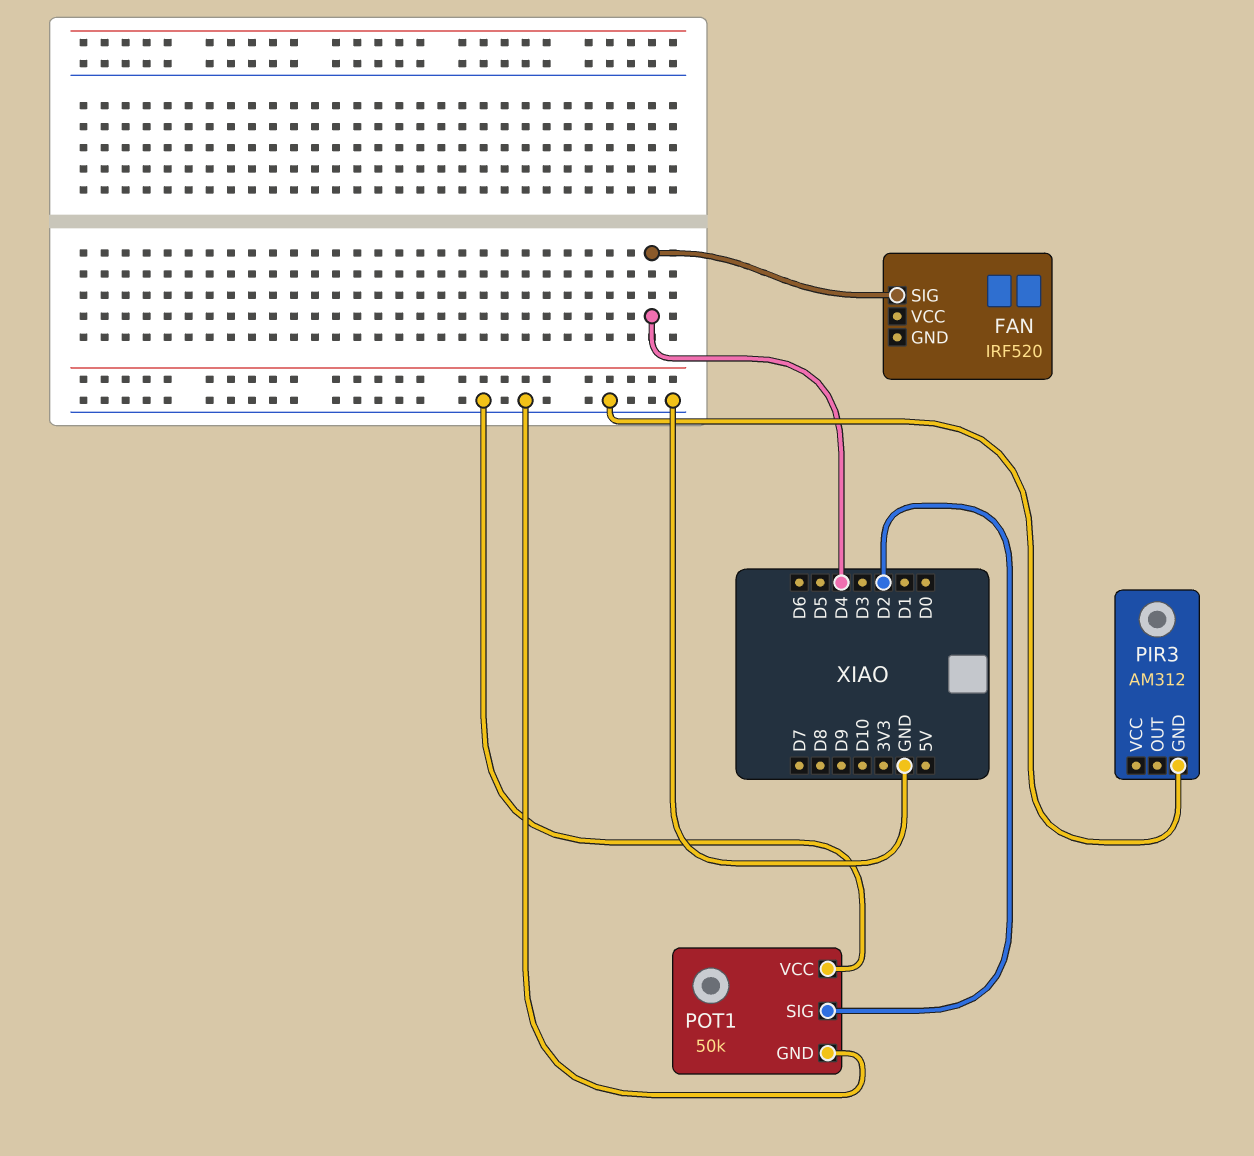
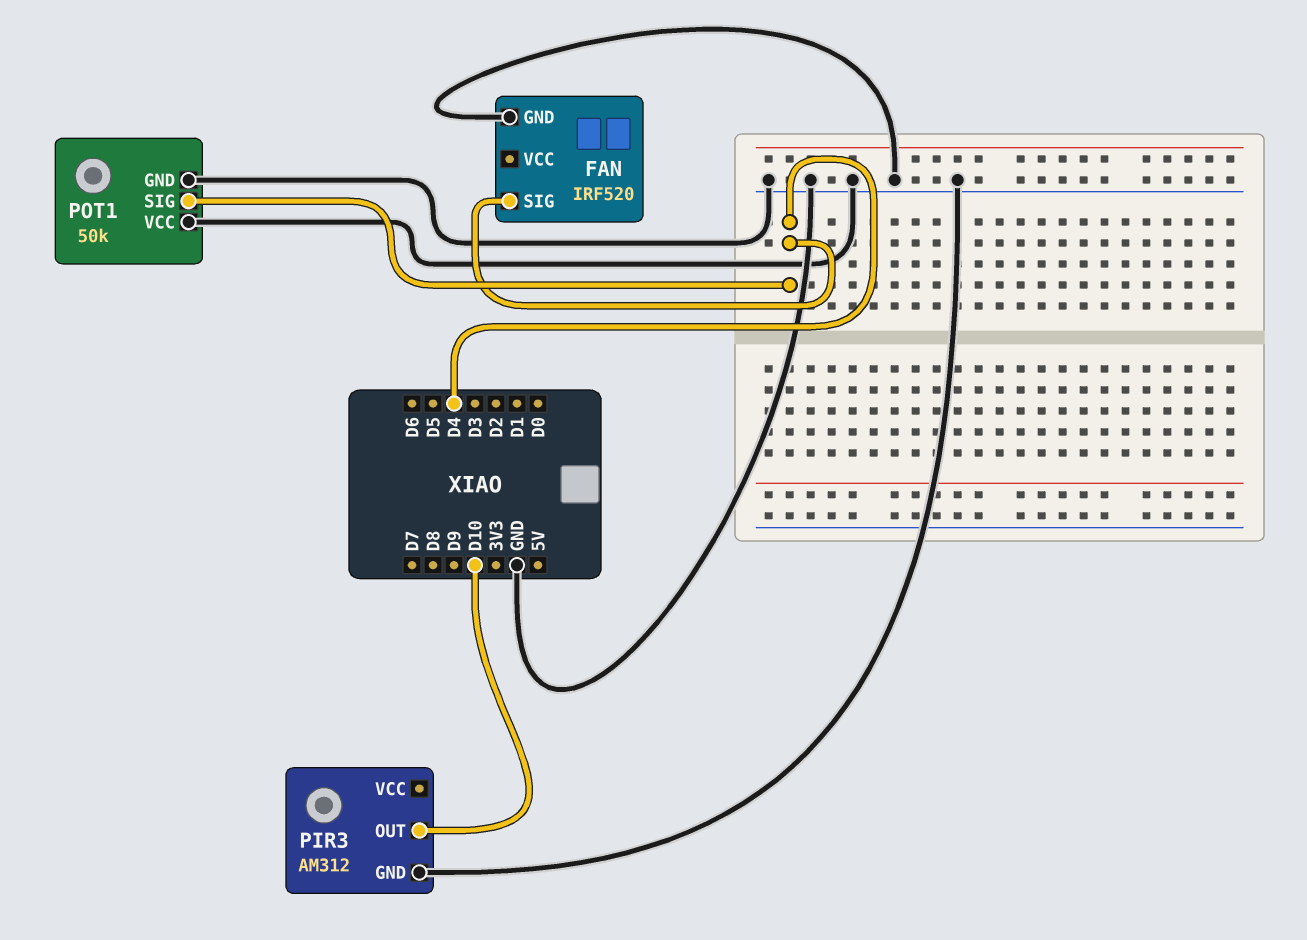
FAN pin GND: none -> GND
PIR3 pin OUT: none -> D10
POT1 pin SIG: D2 -> D4

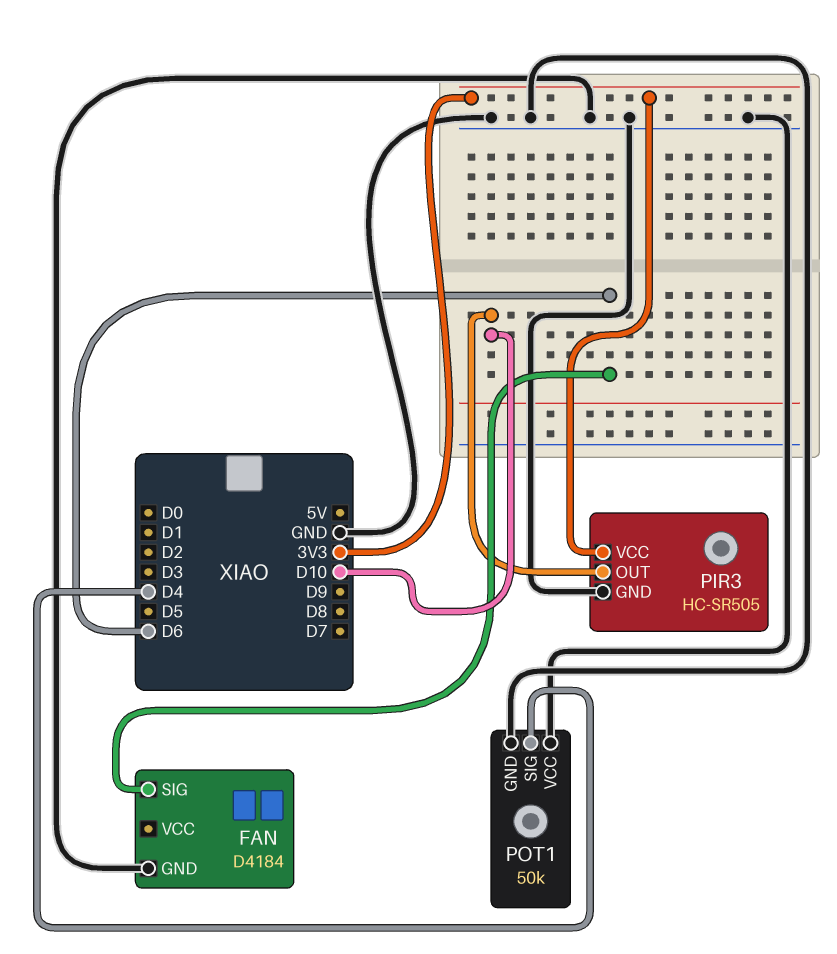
FAN: IRF520 -> D4184
FAN pin SIG: D4 -> D6
PIR3: AM312 -> HC-SR505
PIR3 pin VCC: none -> 3V3

